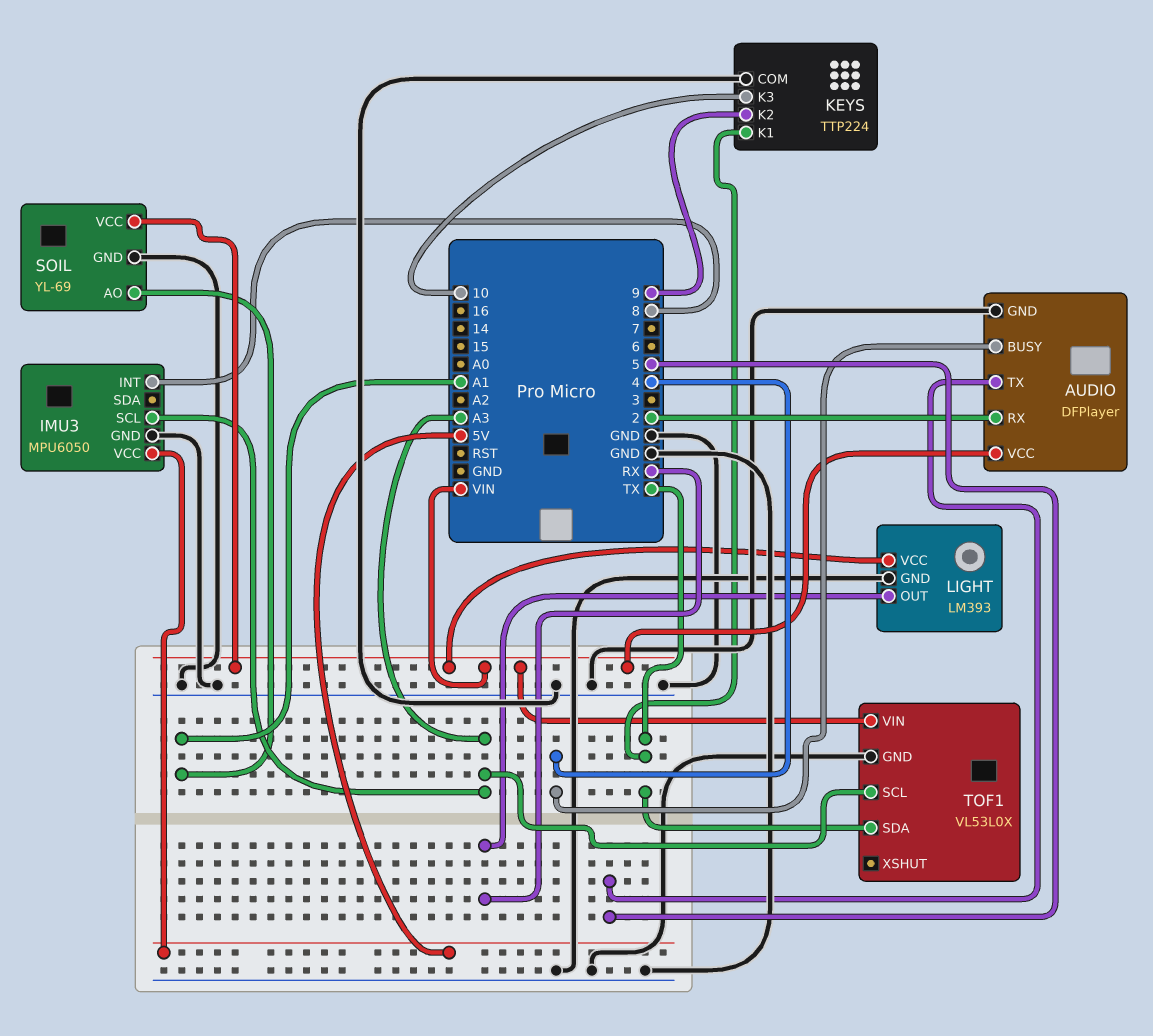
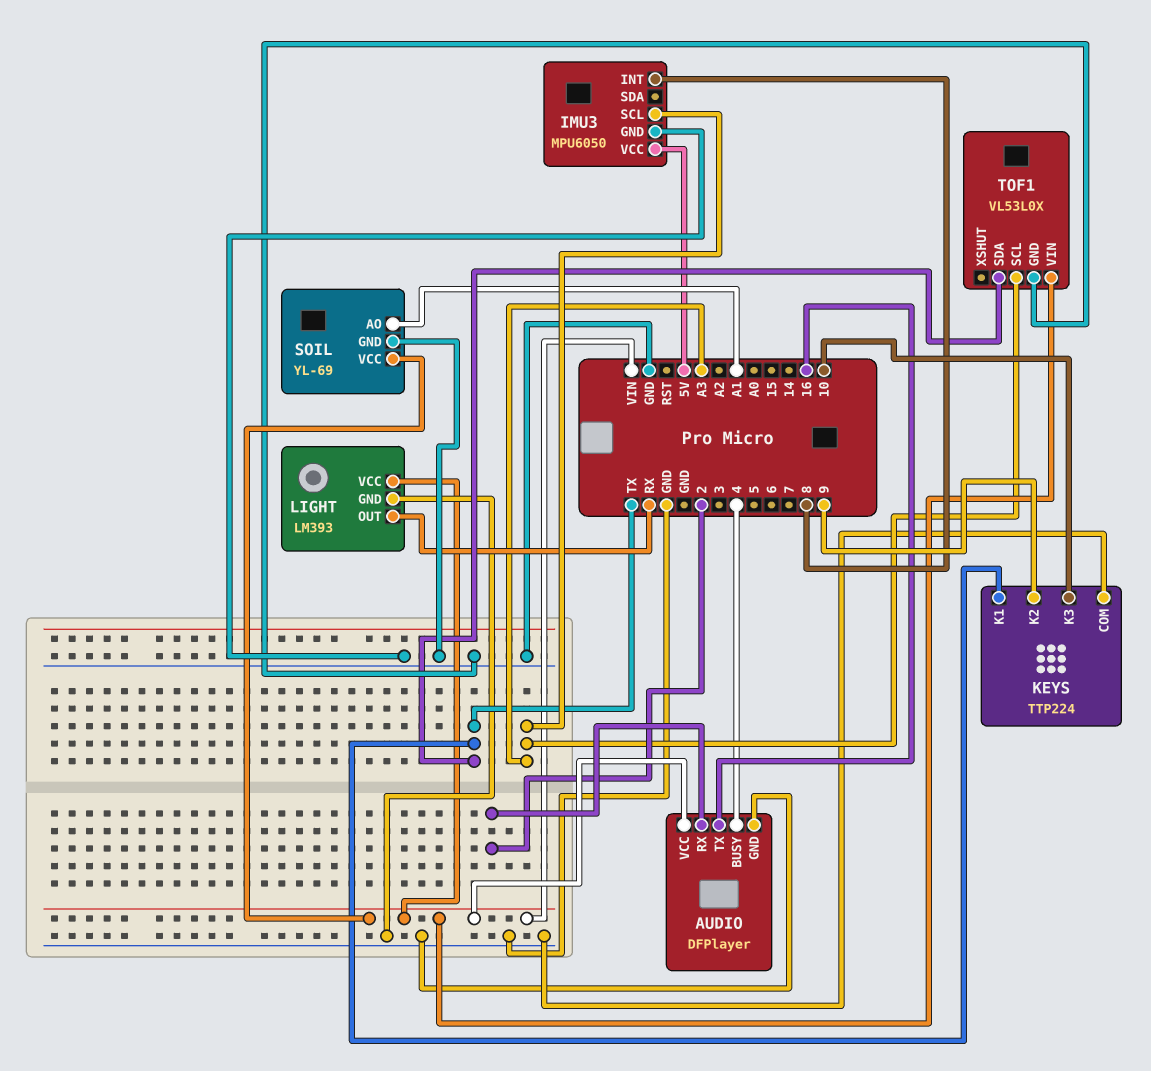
AUDIO pin TX: 5 -> 16

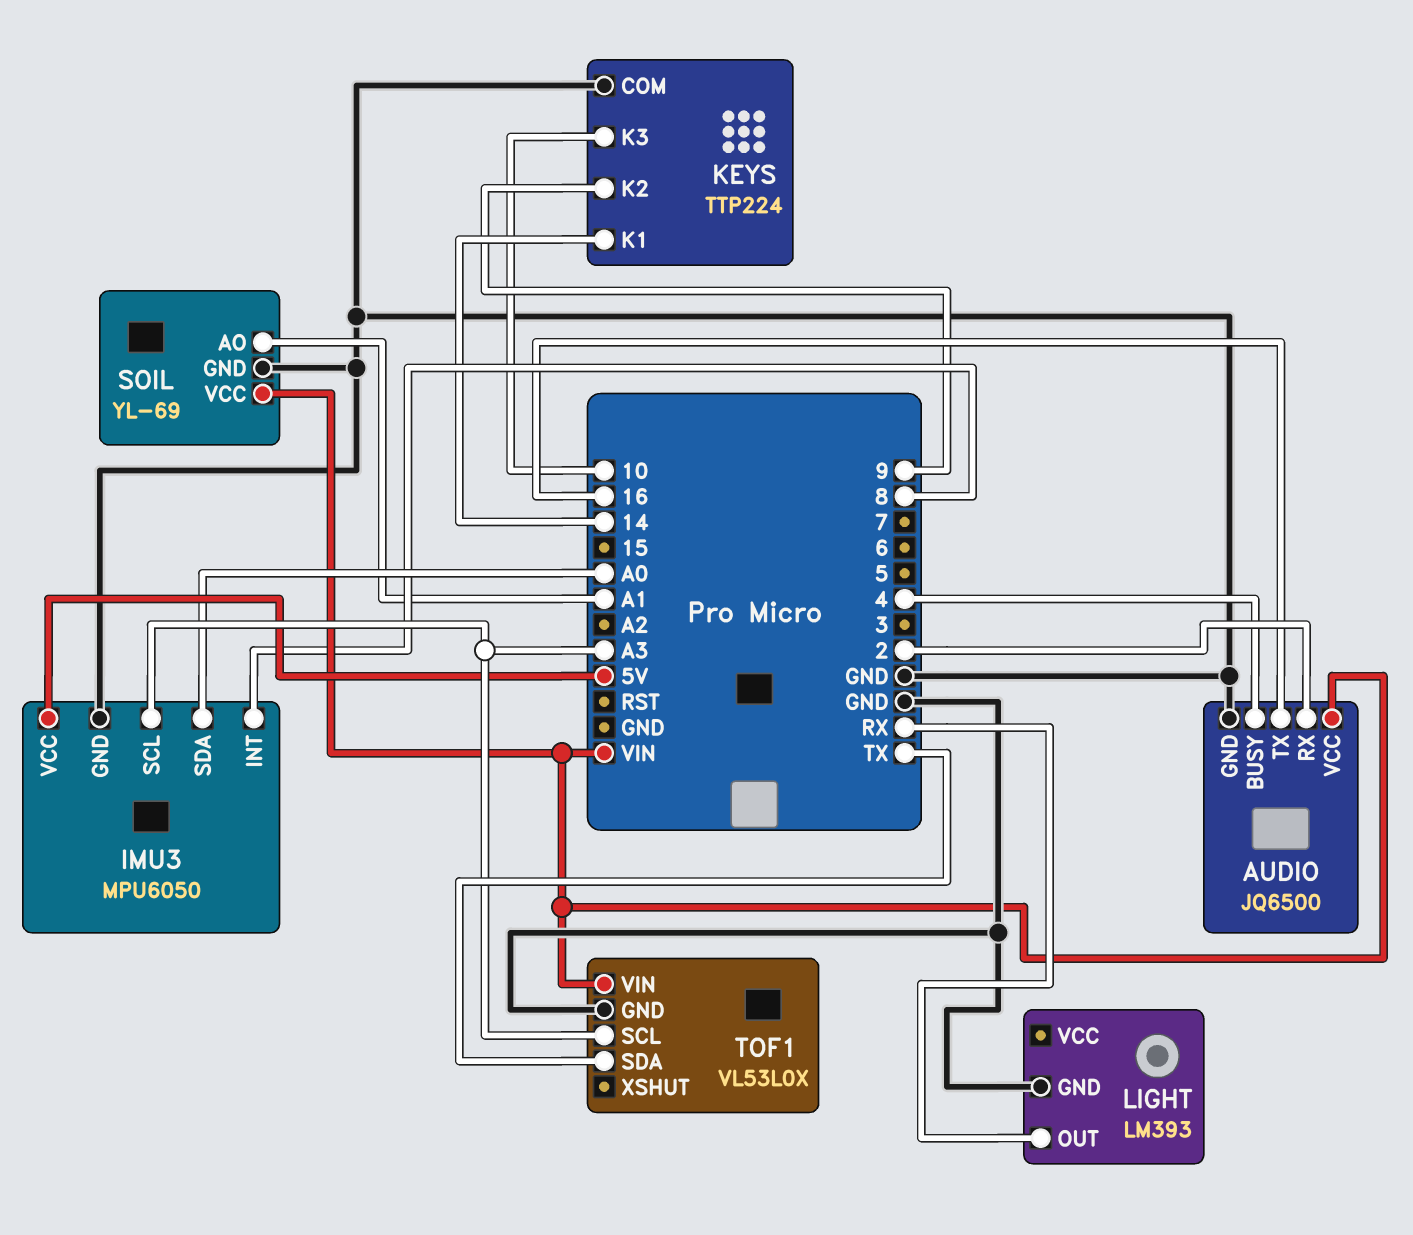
AUDIO: DFPlayer -> JQ6500
IMU3 pin SDA: none -> A0
KEYS pin K1: TX -> 14
LIGHT pin VCC: VIN -> none

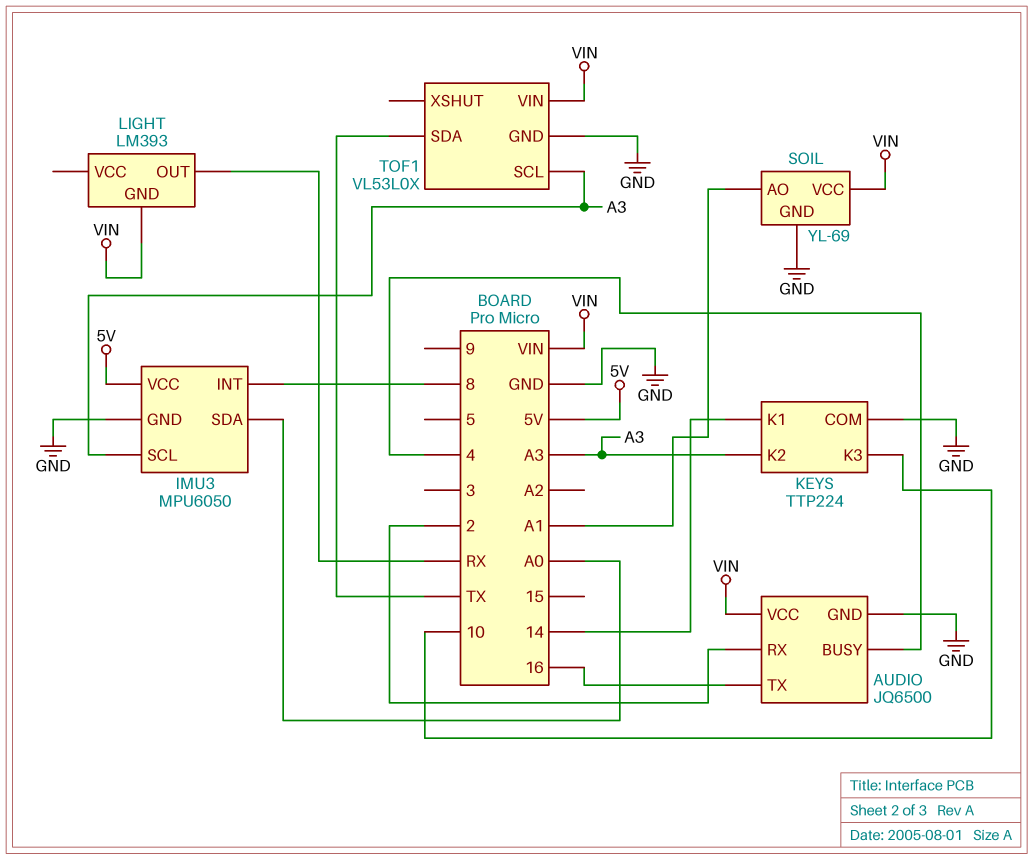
KEYS pin K2: 9 -> A3
LIGHT pin GND: GND -> VIN

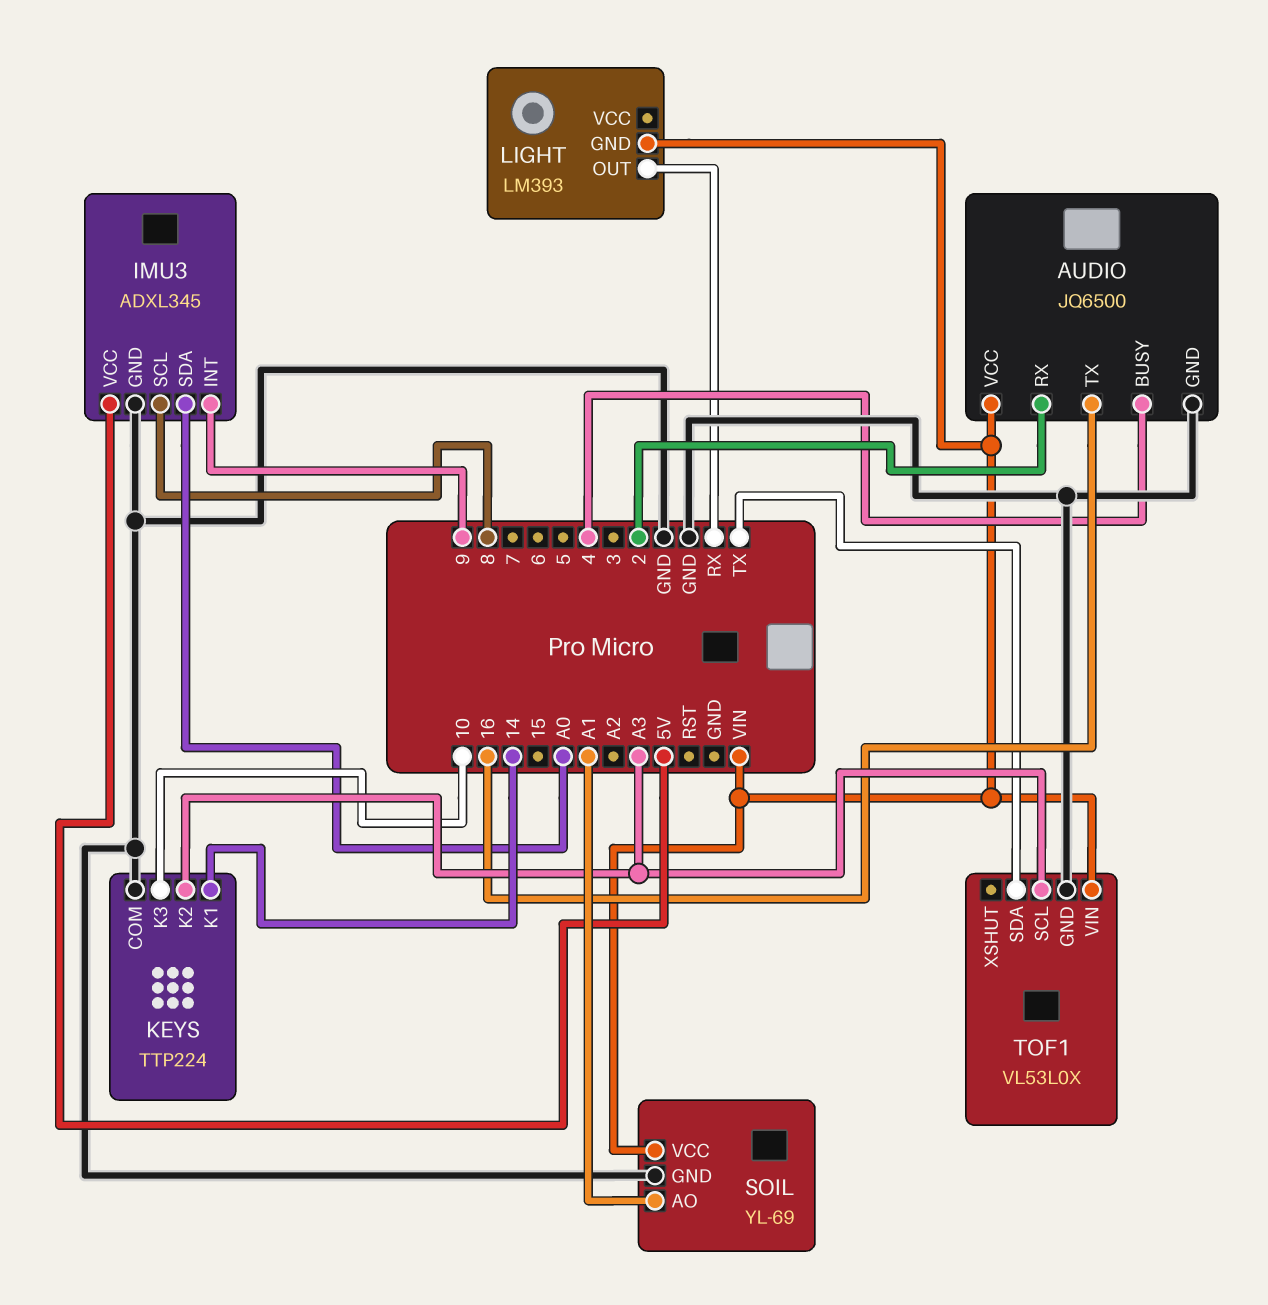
IMU3: MPU6050 -> ADXL345
IMU3 pin INT: 8 -> 9
IMU3 pin SCL: A3 -> 8

